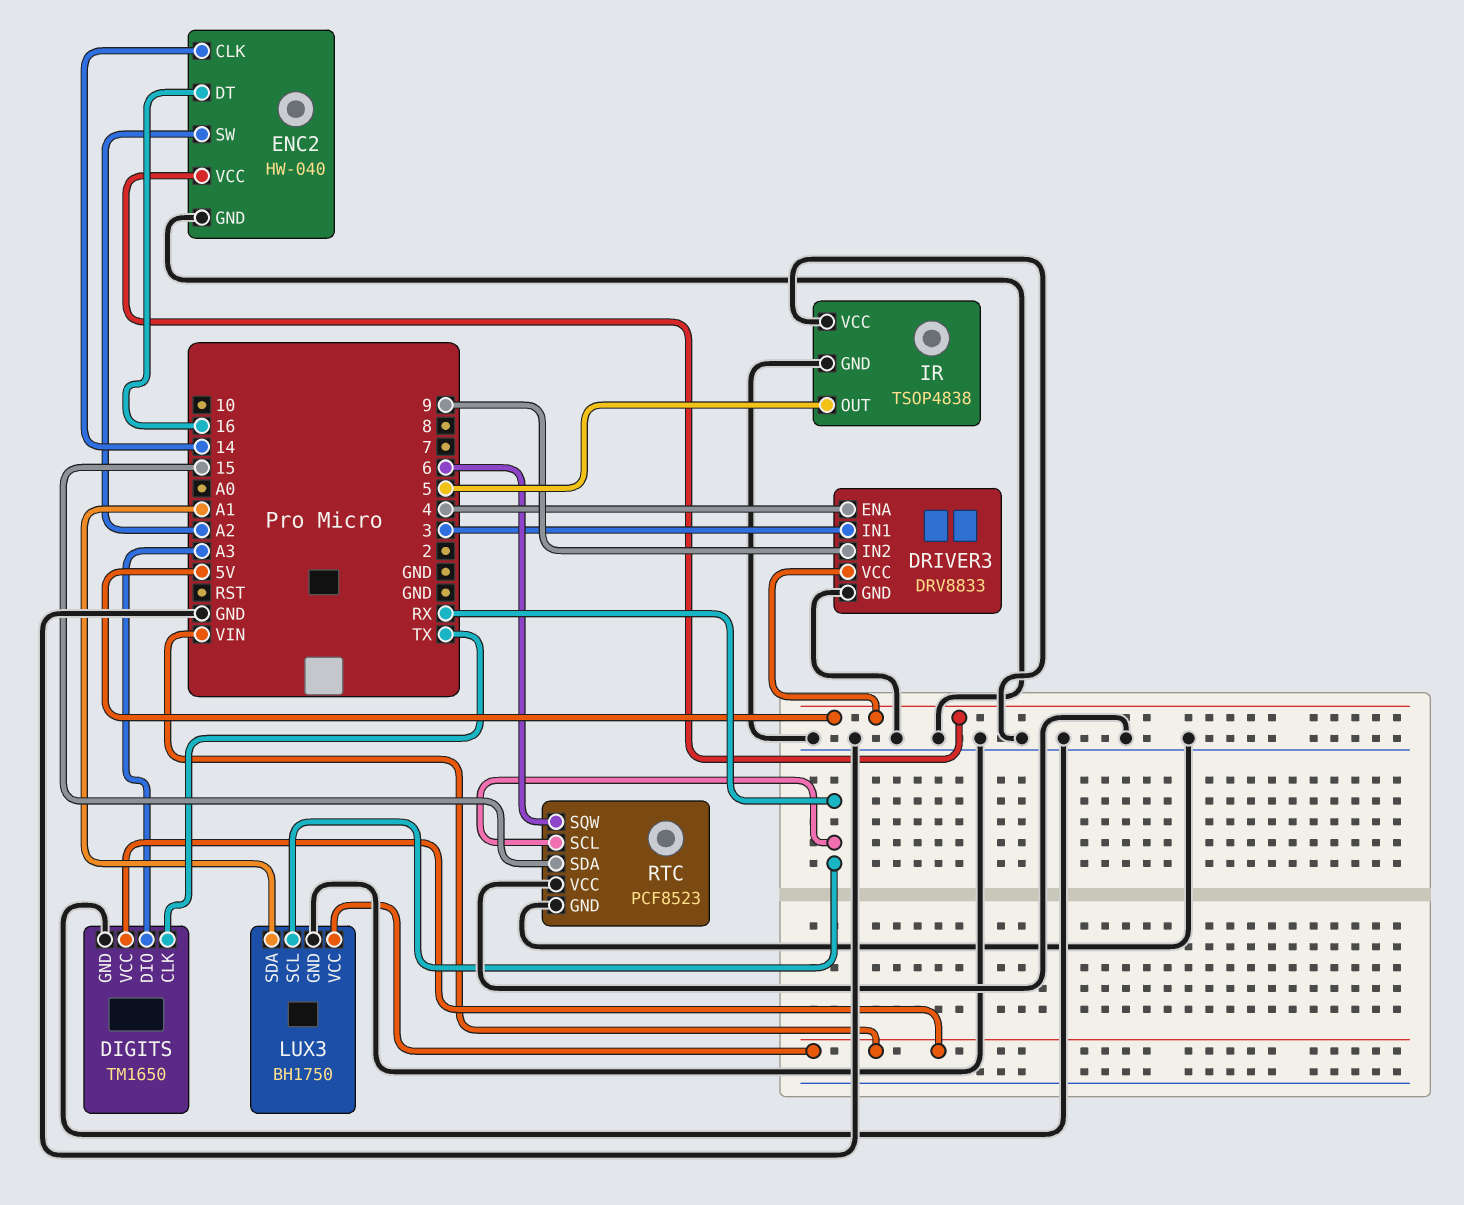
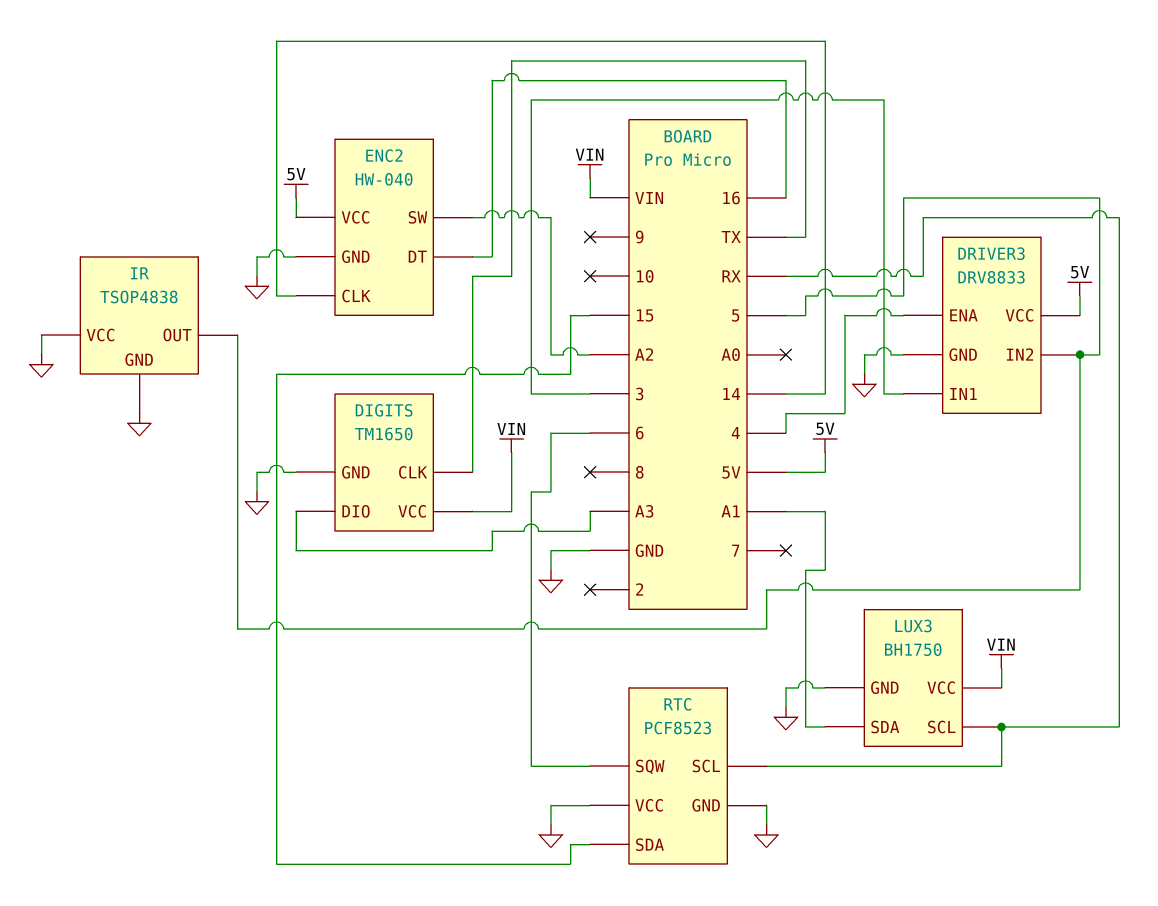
DRIVER3 pin IN2: 9 -> 5

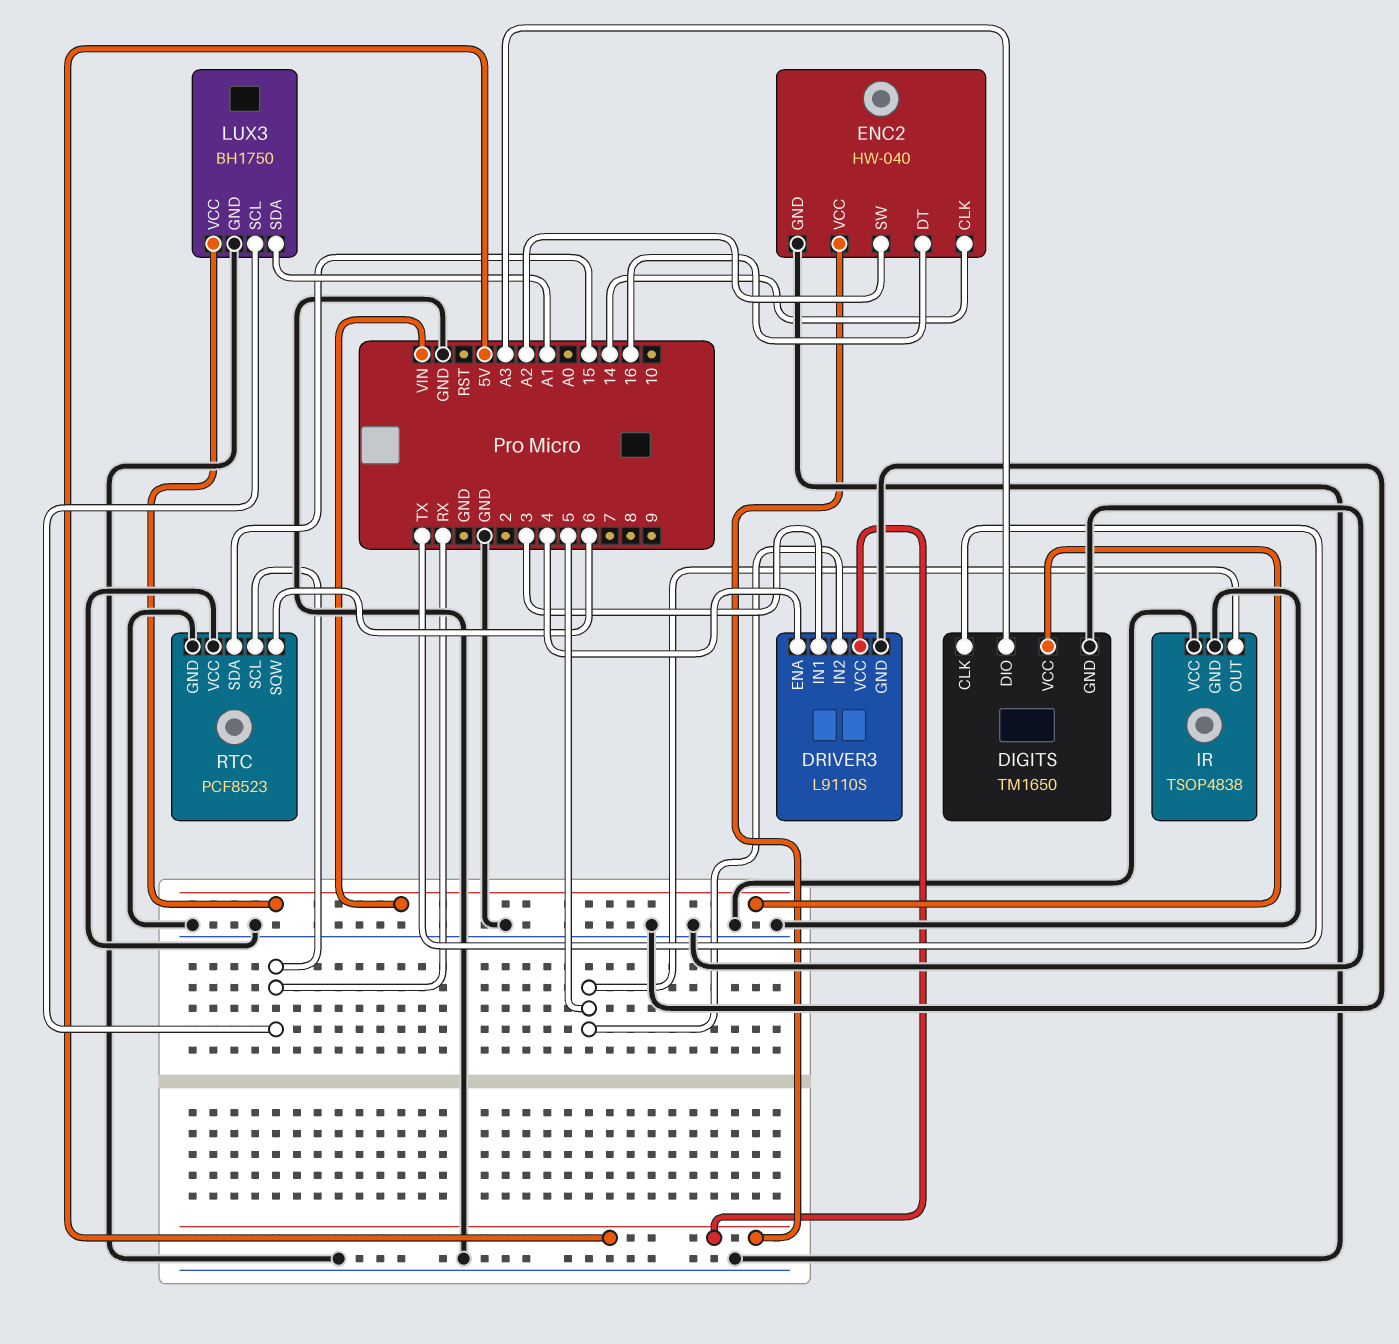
DRIVER3: DRV8833 -> L9110S

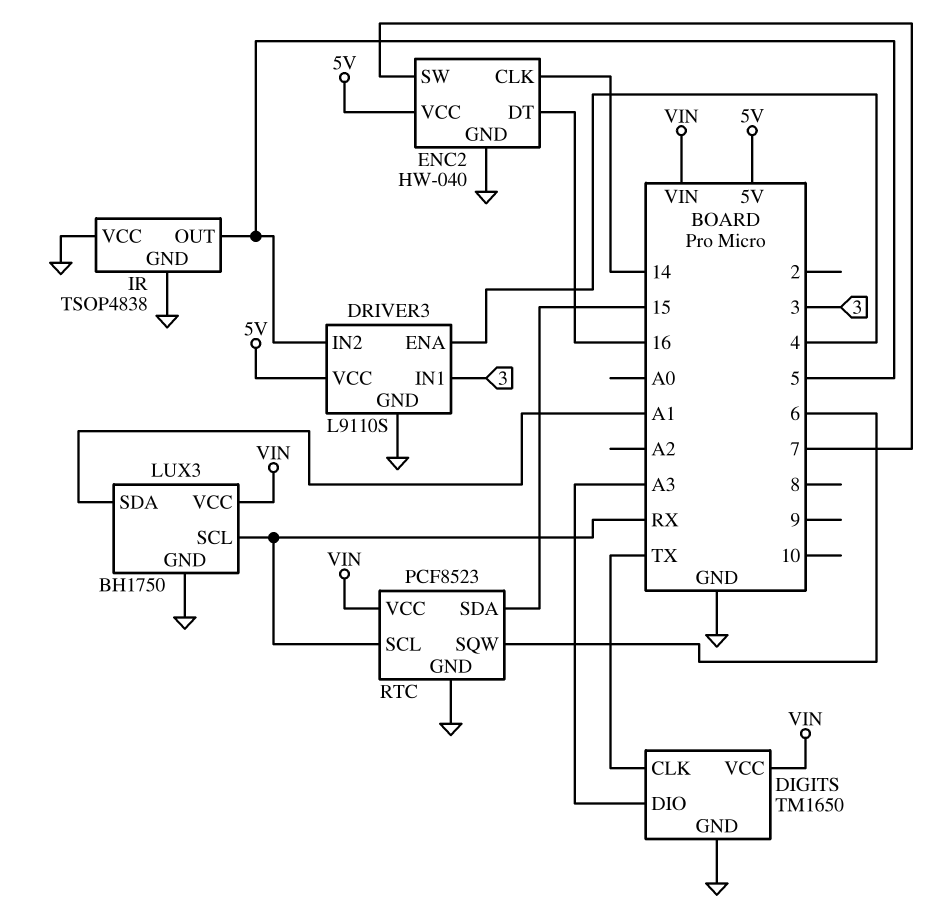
ENC2 pin SW: A2 -> 7
RTC pin VCC: GND -> VIN

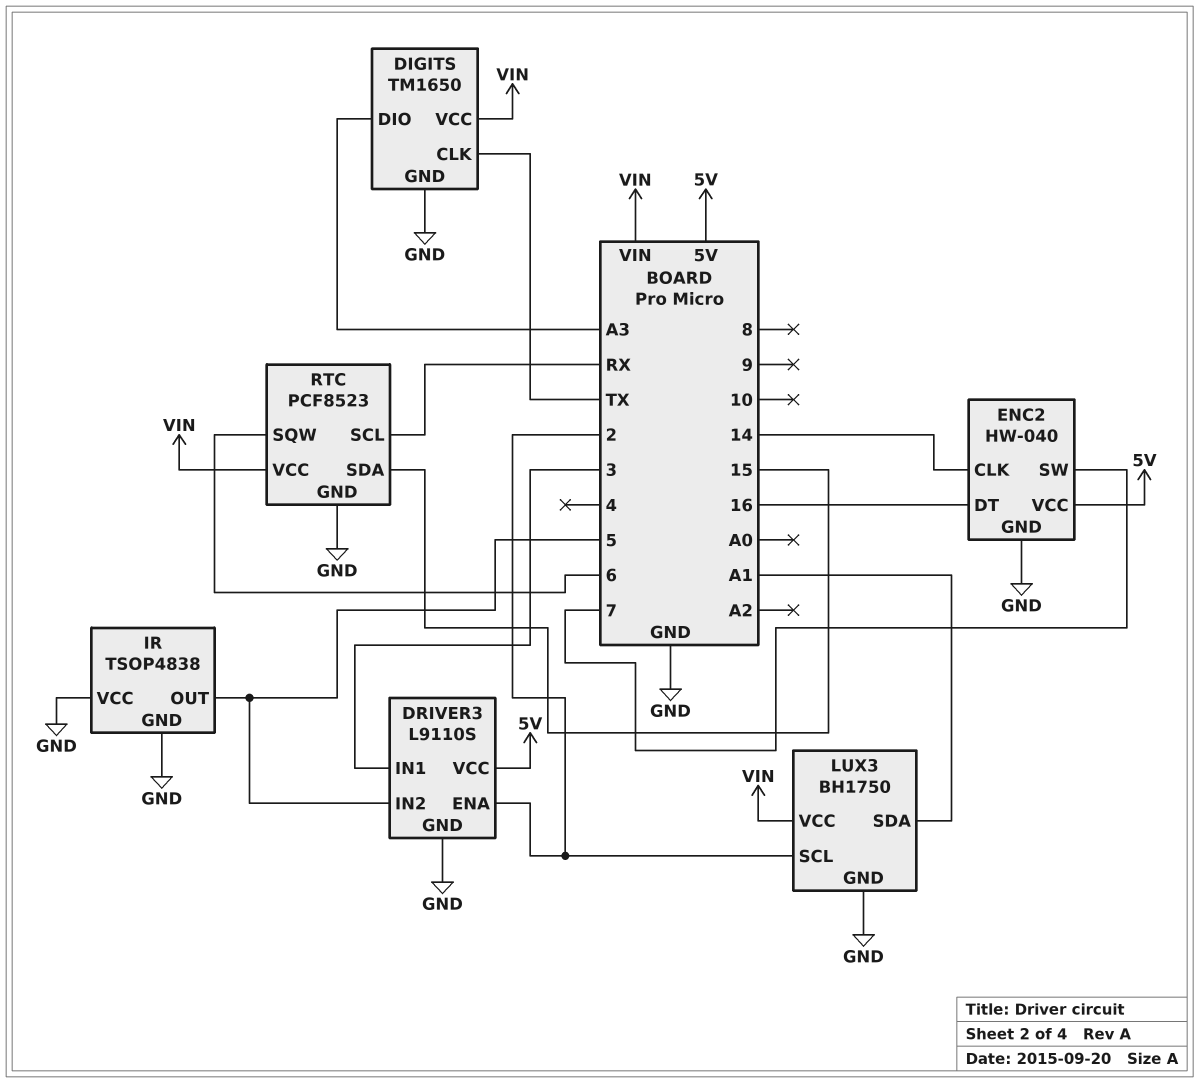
DRIVER3 pin ENA: 4 -> 2
LUX3 pin SCL: RX -> 2

